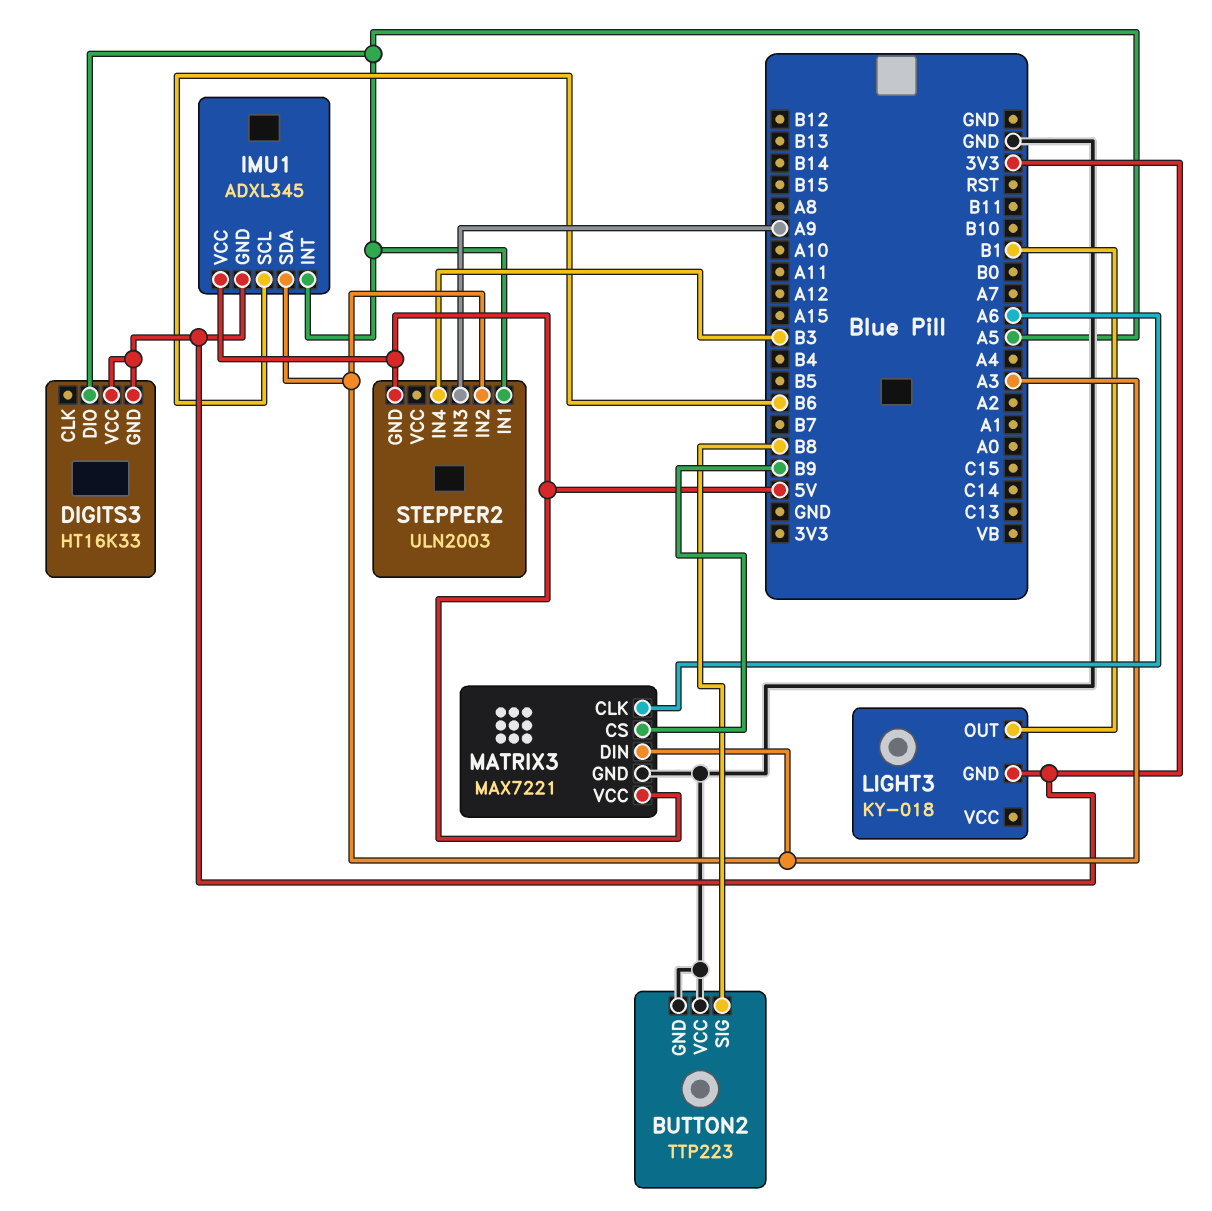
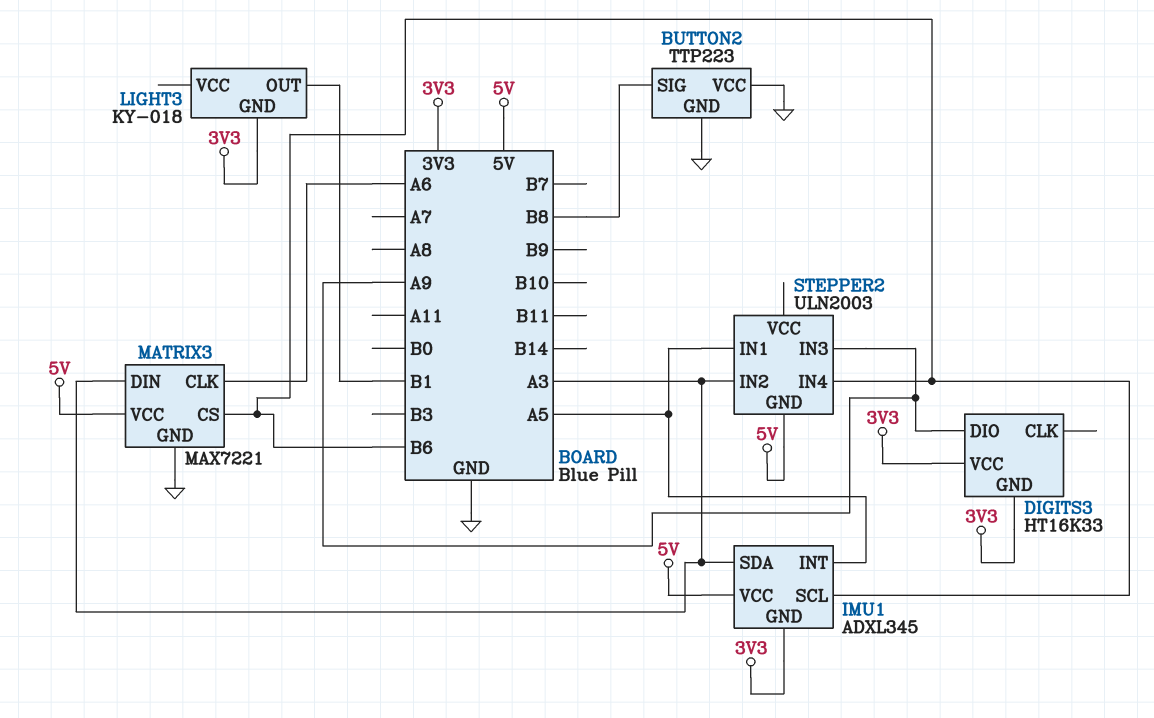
DIGITS3 pin DIO: A5 -> A9
MATRIX3 pin CS: B9 -> B6
STEPPER2 pin IN4: B3 -> B6

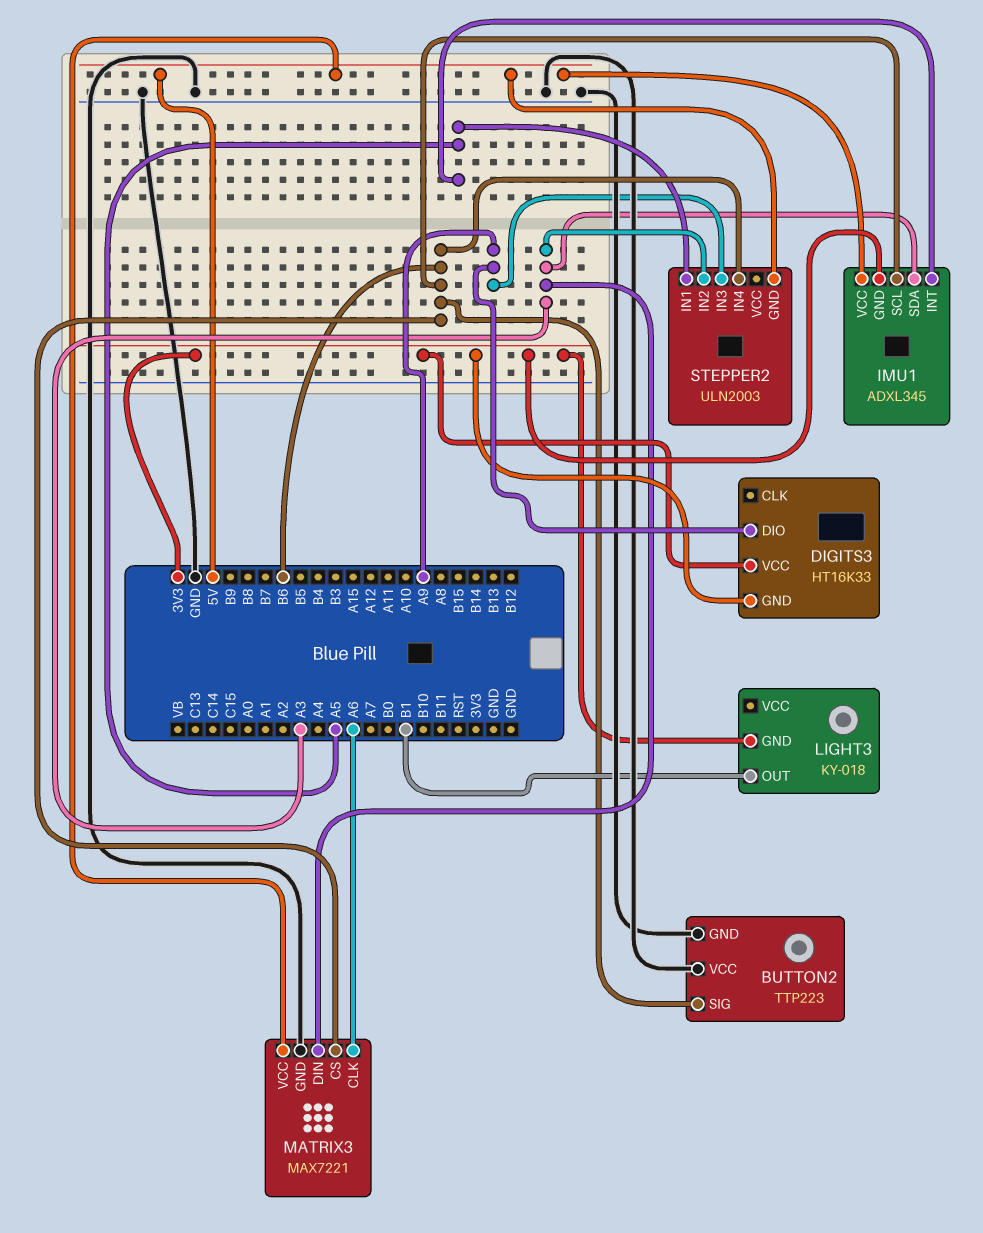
BUTTON2 pin SIG: B8 -> B6

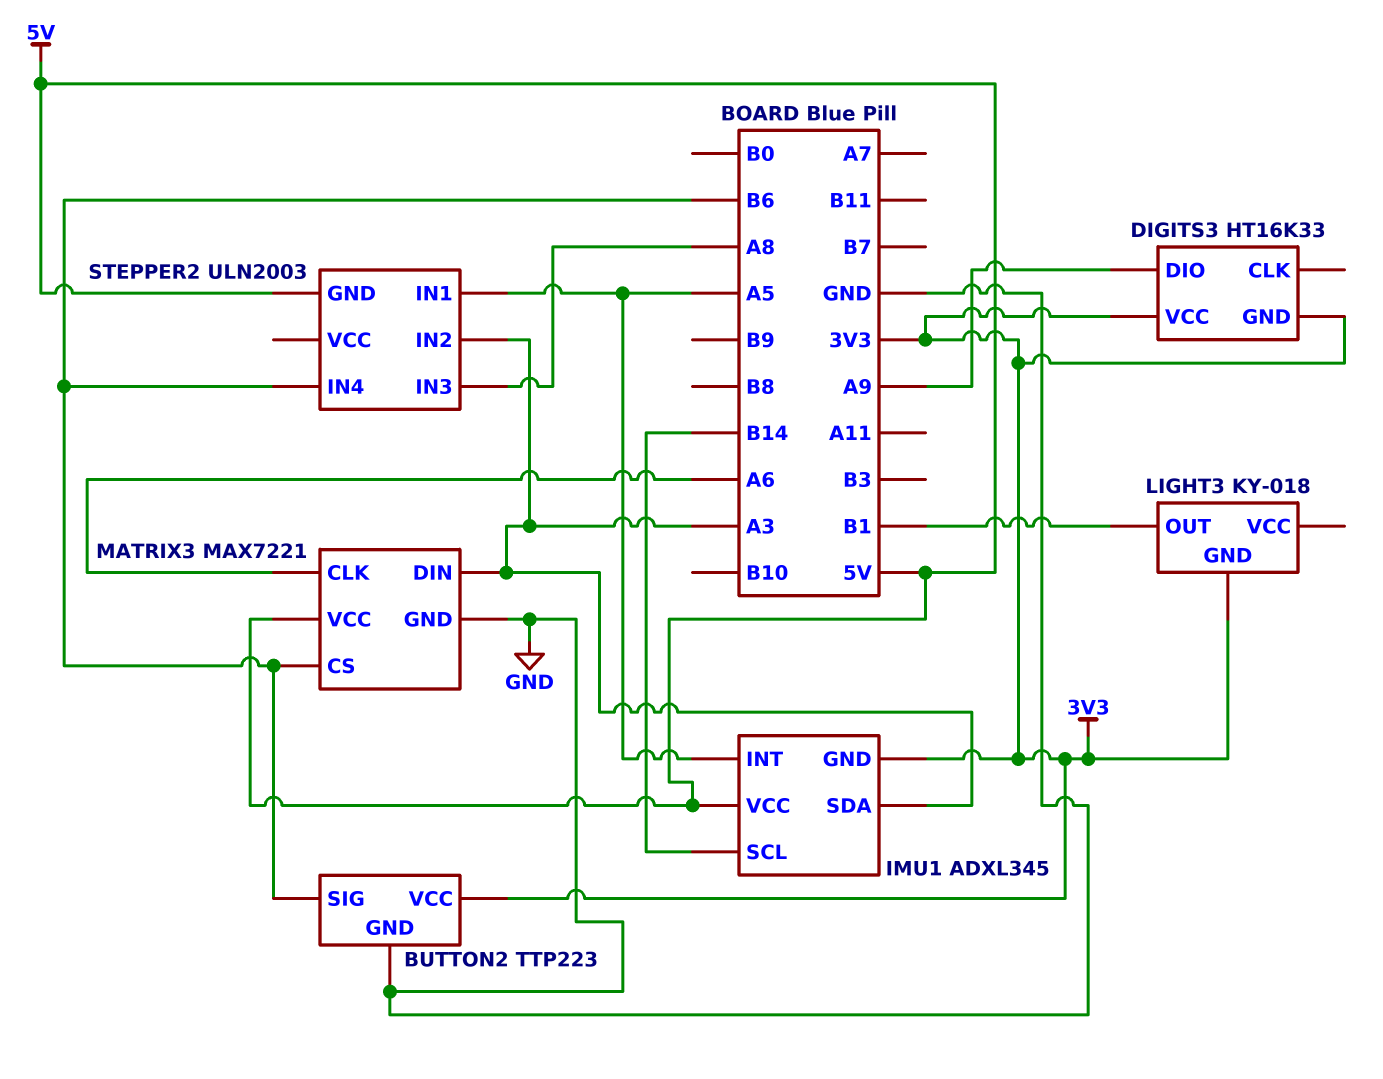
BUTTON2 pin VCC: GND -> 3V3
IMU1 pin SCL: B6 -> B14
STEPPER2 pin IN3: A9 -> A8

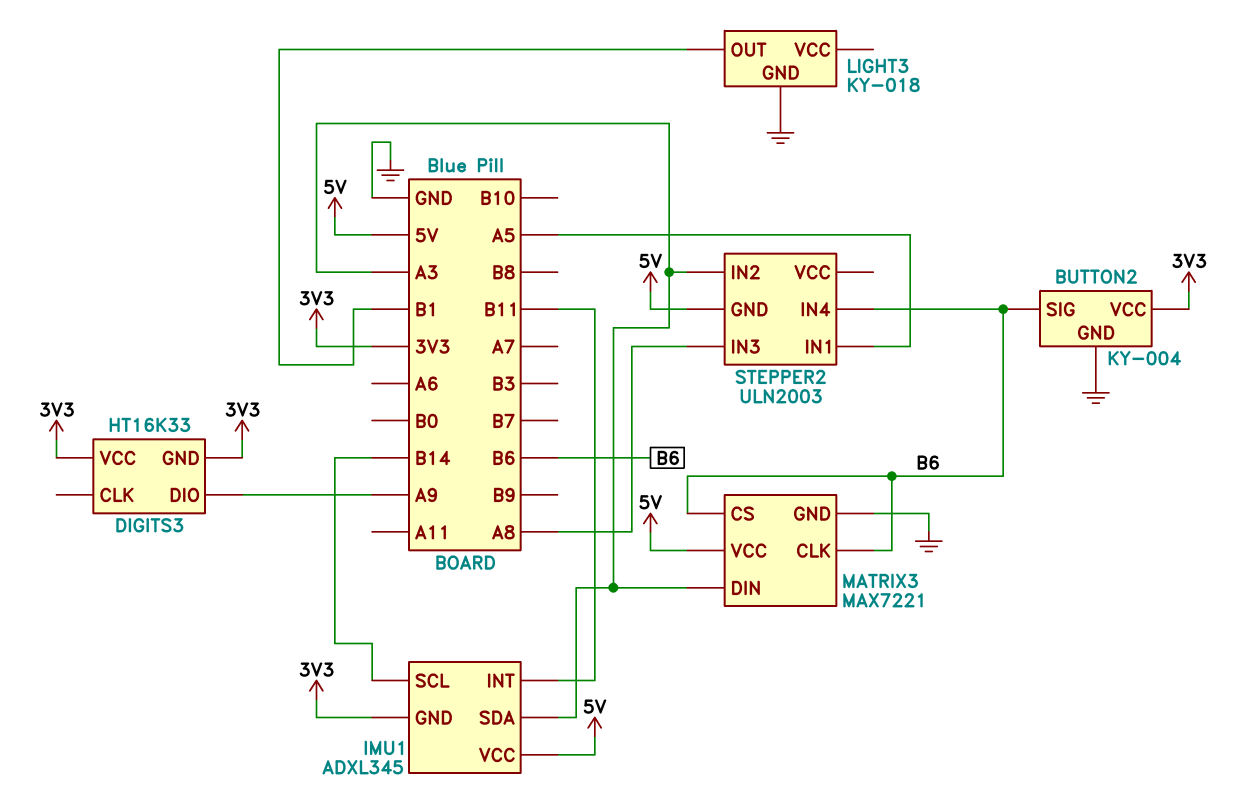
BUTTON2: TTP223 -> KY-004
IMU1 pin INT: A5 -> B11
LIGHT3 pin GND: 3V3 -> GND
MATRIX3 pin CLK: A6 -> B6

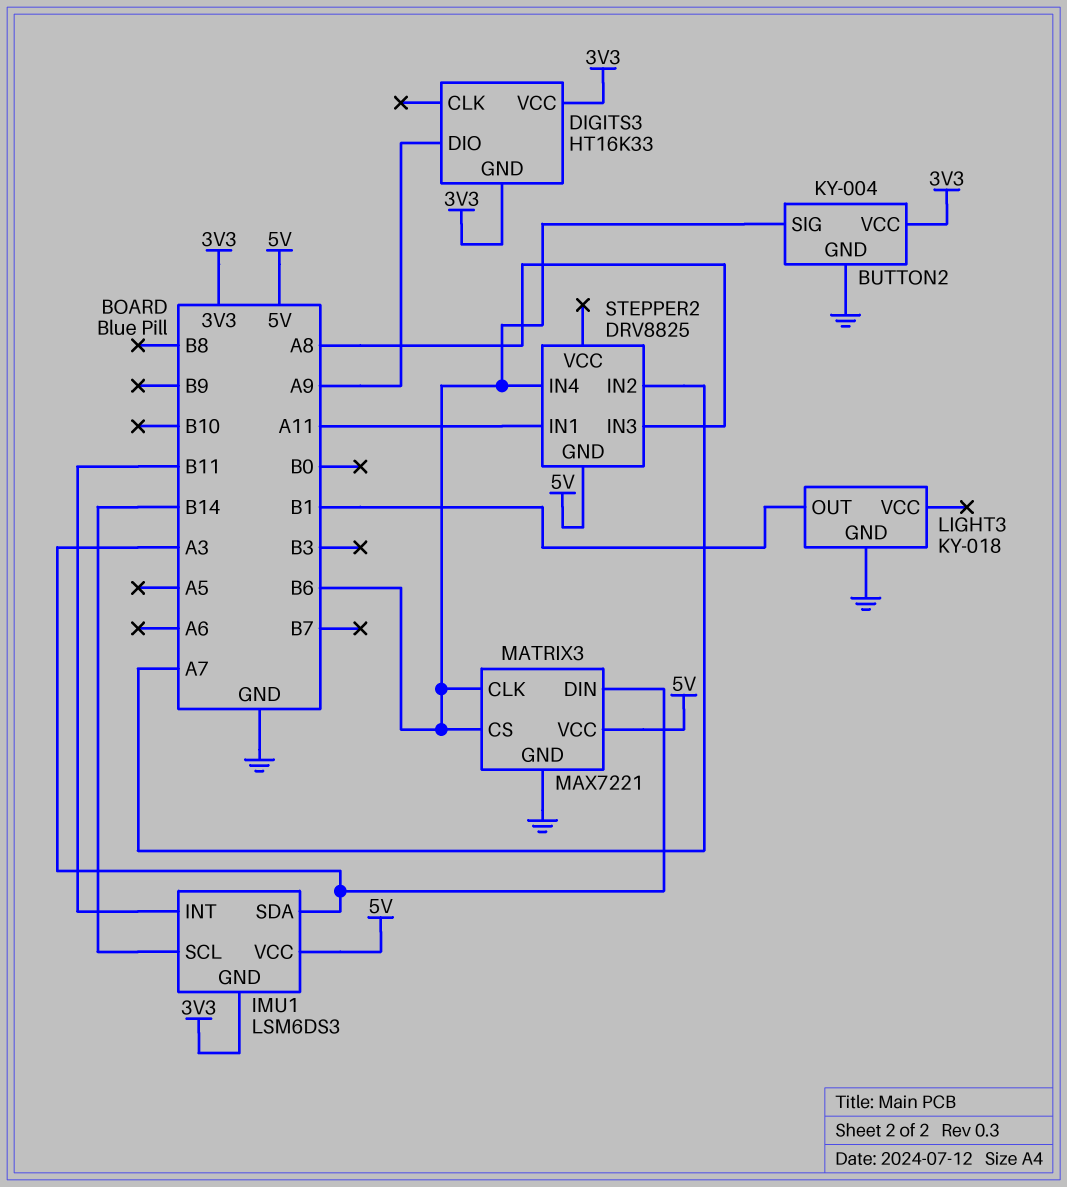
IMU1: ADXL345 -> LSM6DS3
STEPPER2: ULN2003 -> DRV8825
STEPPER2 pin IN1: A5 -> A11
STEPPER2 pin IN2: A3 -> A7

